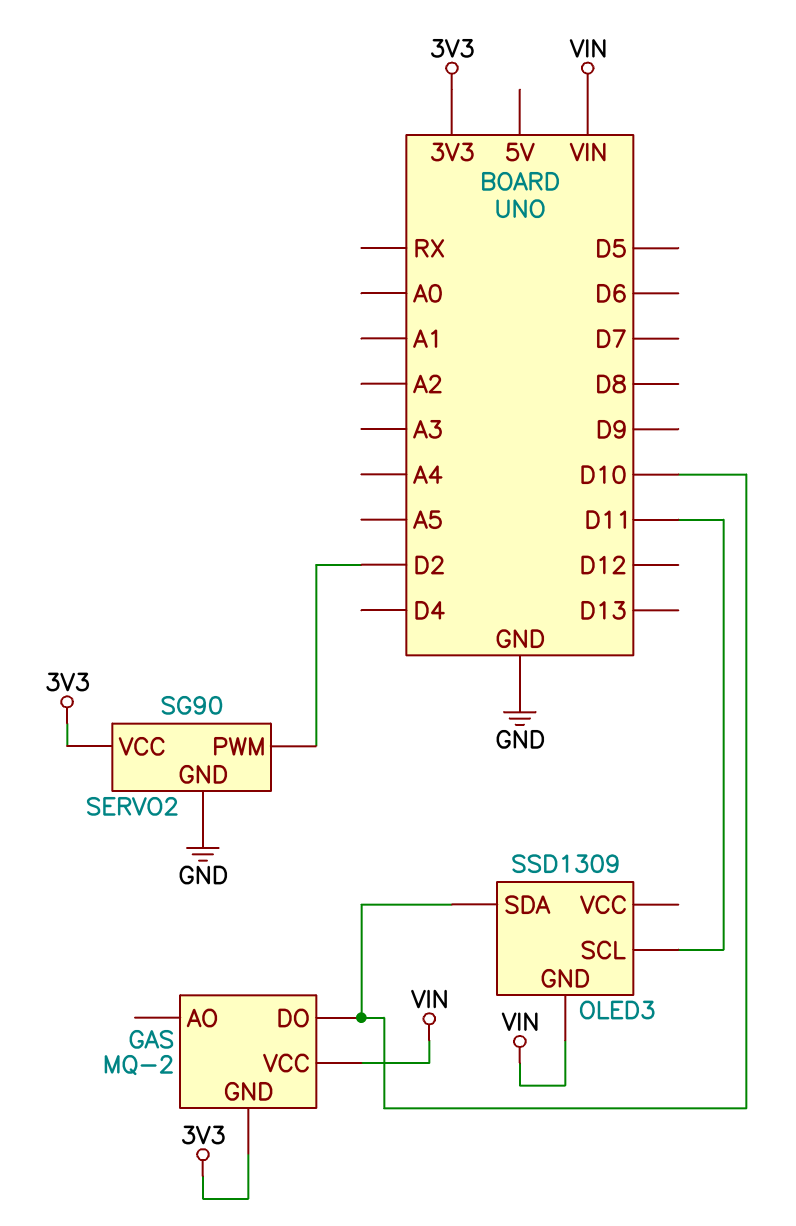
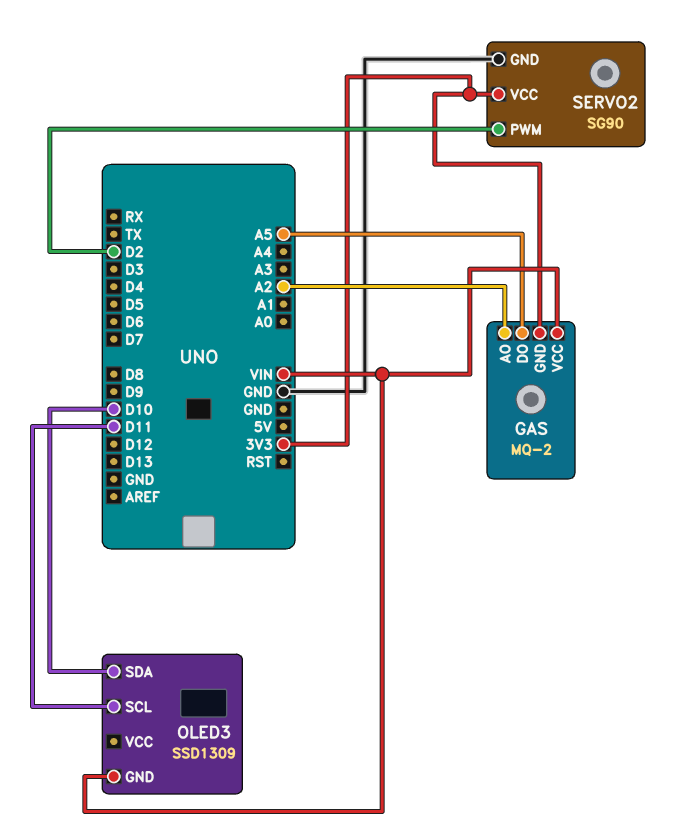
GAS pin AO: none -> A2
GAS pin DO: D10 -> A5

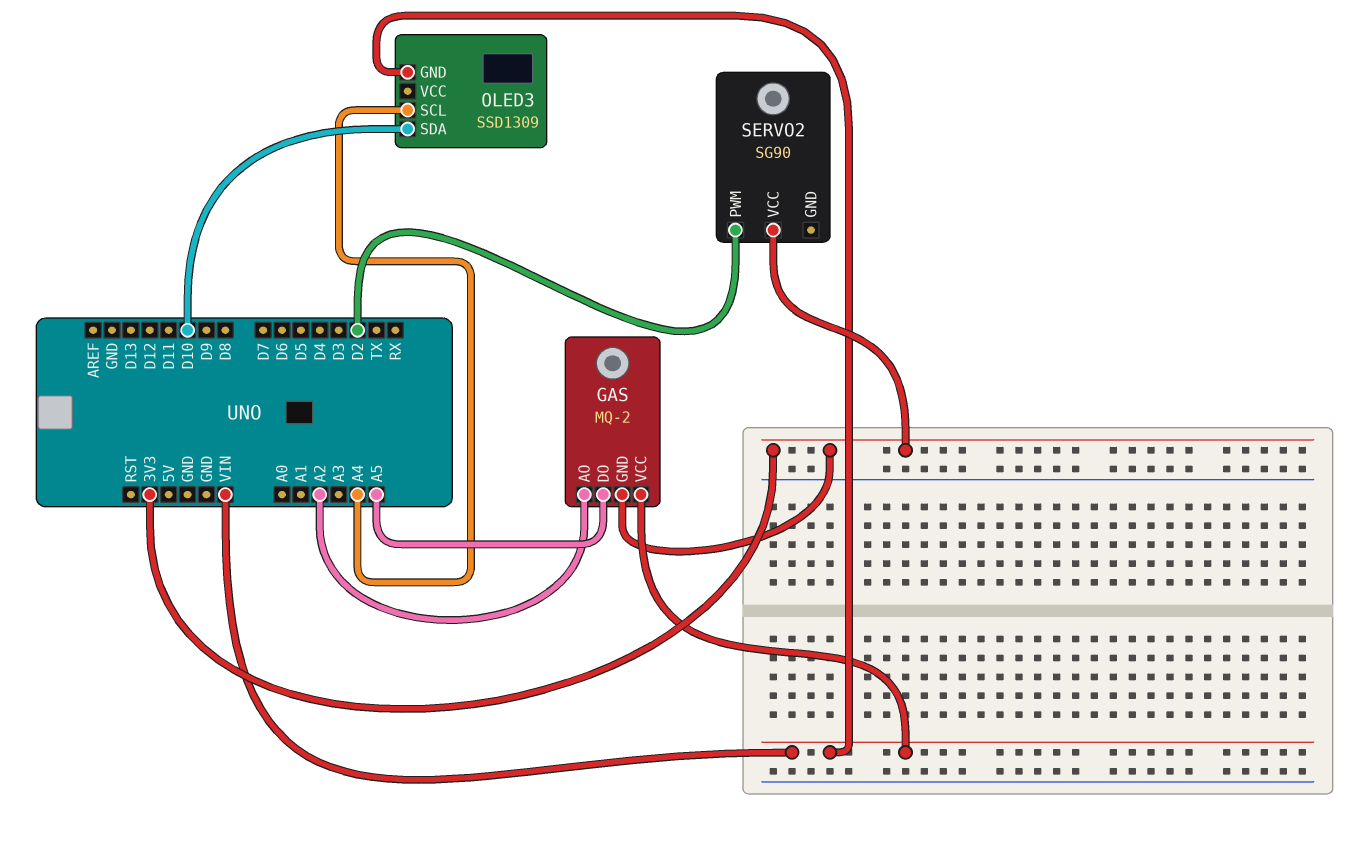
OLED3 pin SCL: D11 -> A4
SERVO2 pin GND: GND -> none

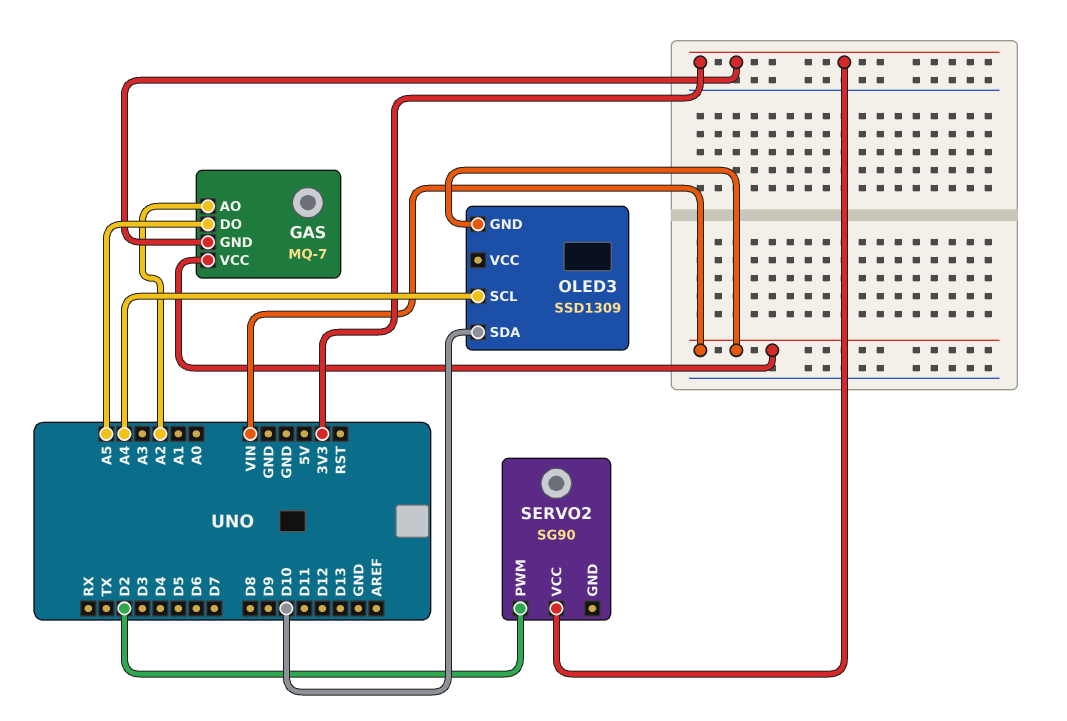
GAS: MQ-2 -> MQ-7

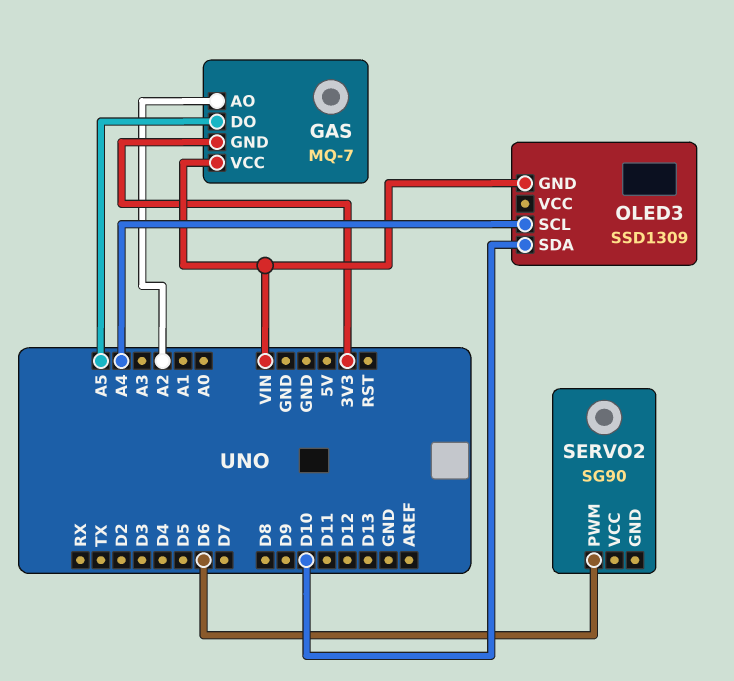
SERVO2 pin PWM: D2 -> D6
SERVO2 pin VCC: 3V3 -> none

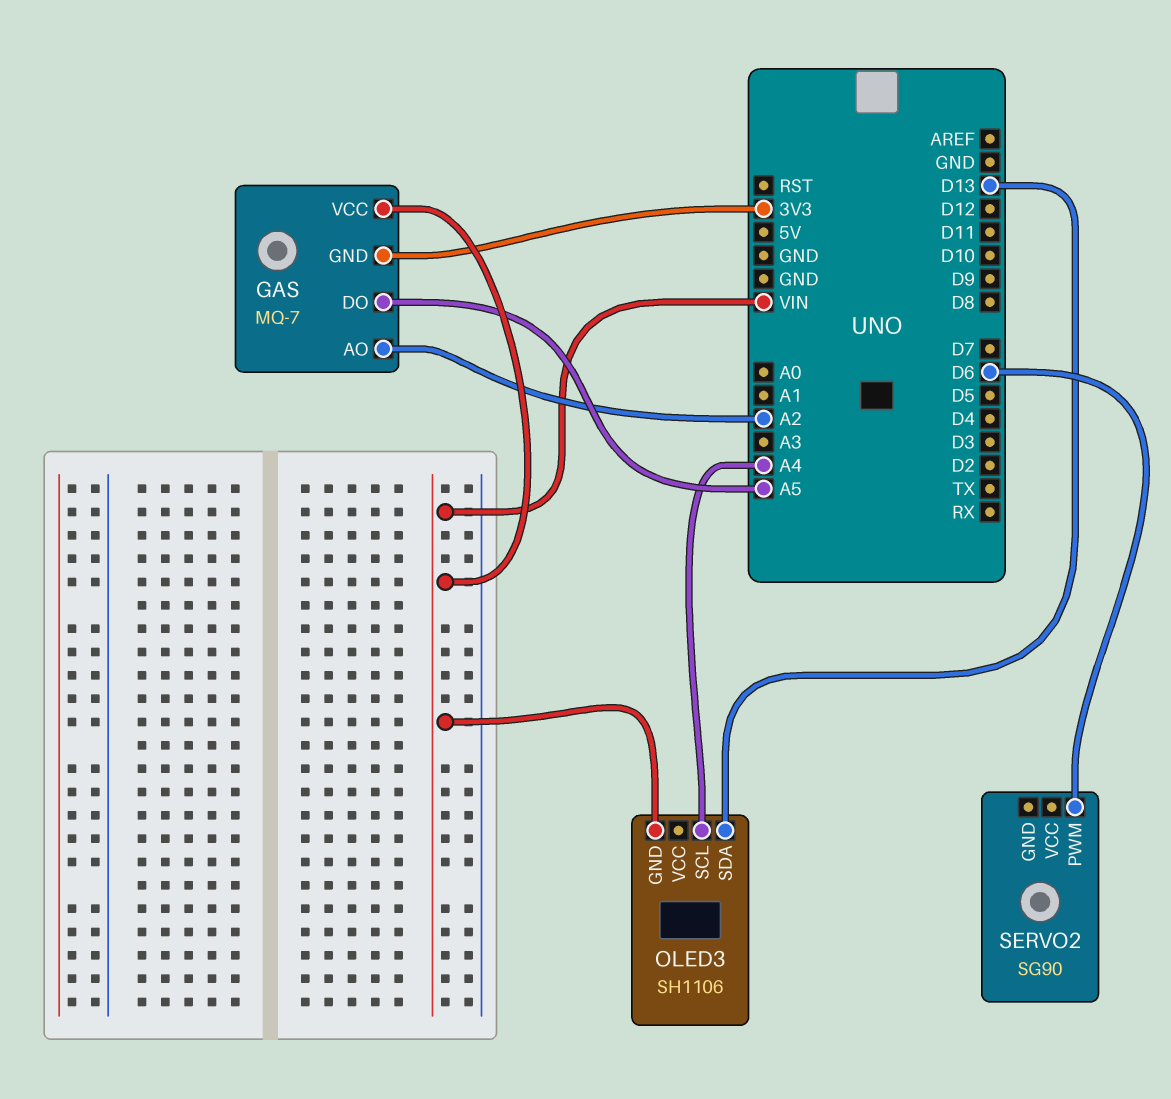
OLED3: SSD1309 -> SH1106
OLED3 pin SDA: D10 -> D13

